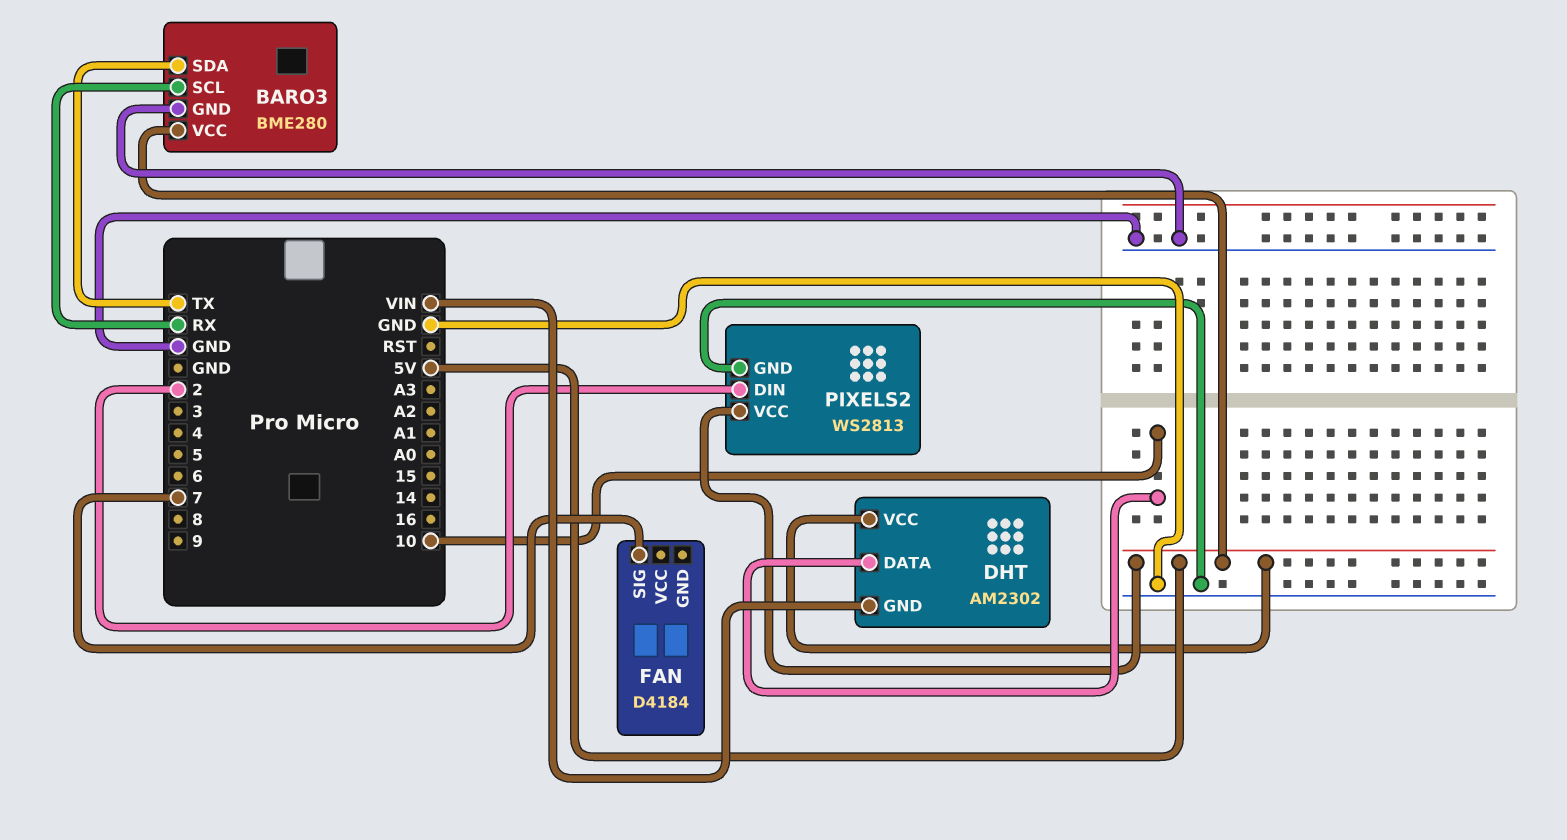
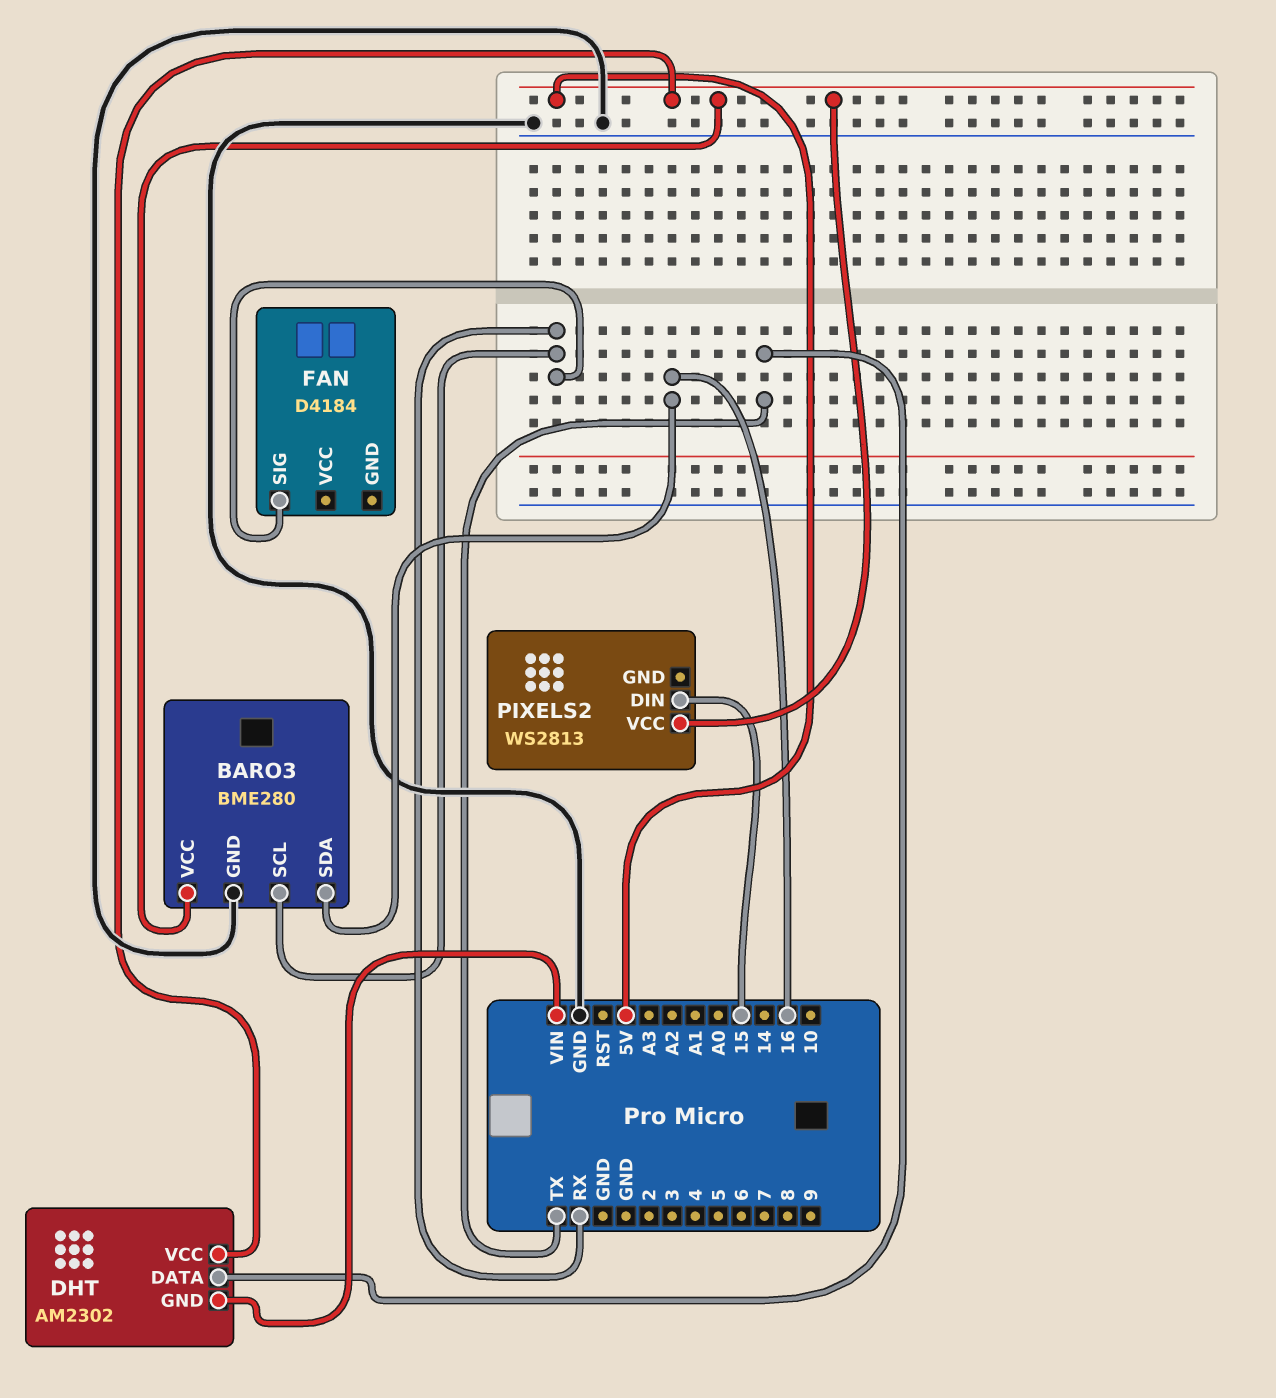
BARO3 pin SDA: TX -> 16
DHT pin DATA: 10 -> TX
FAN pin SIG: 7 -> RX
PIXELS2 pin DIN: 2 -> 15
PIXELS2 pin GND: GND -> none

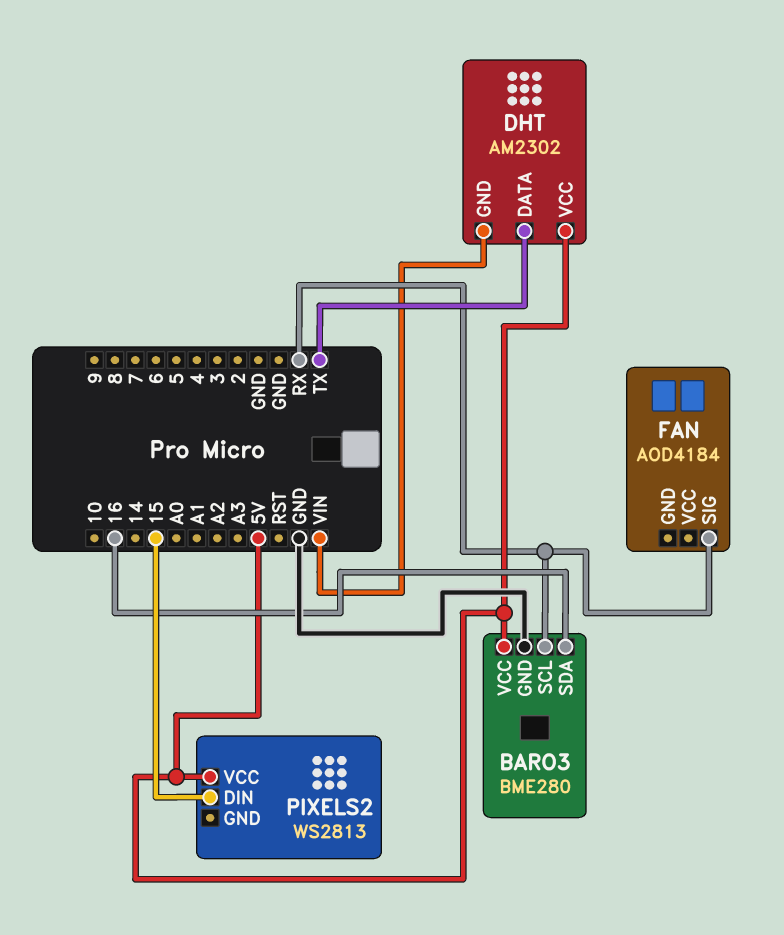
FAN: D4184 -> AOD4184

